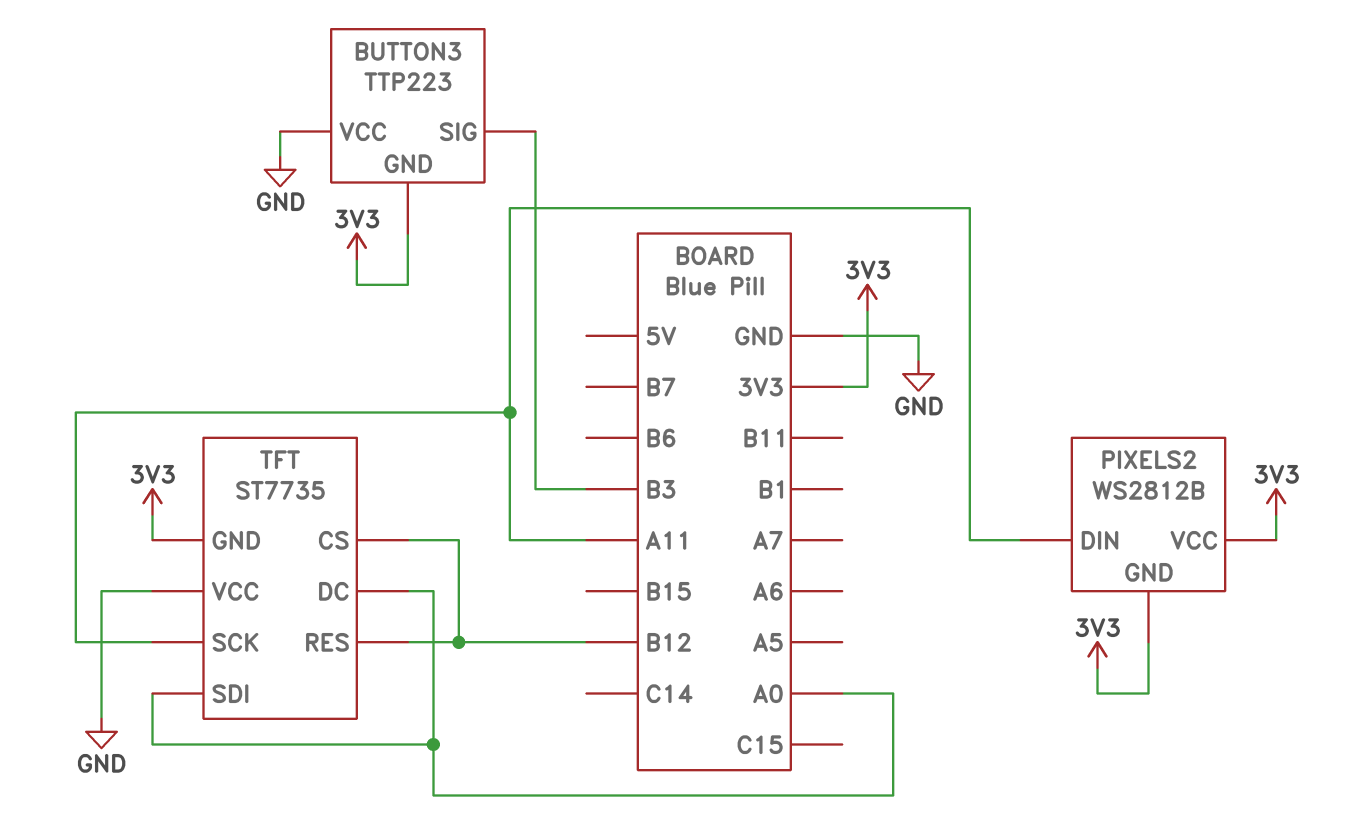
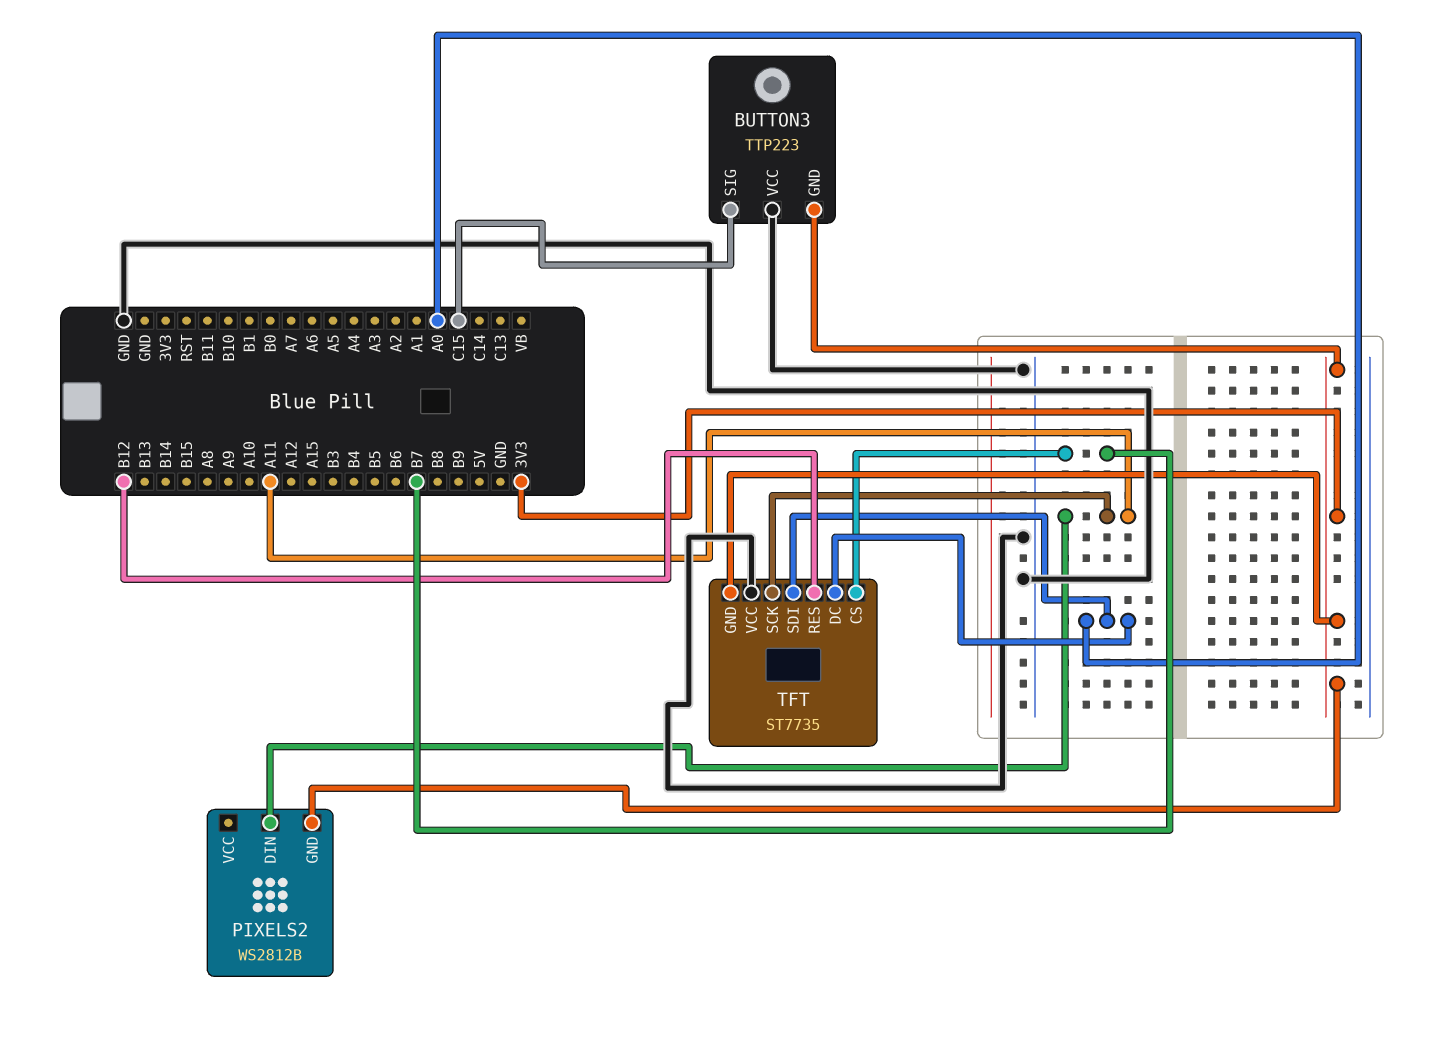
BUTTON3 pin SIG: B3 -> C15
PIXELS2 pin VCC: 3V3 -> none
TFT pin CS: B12 -> B7

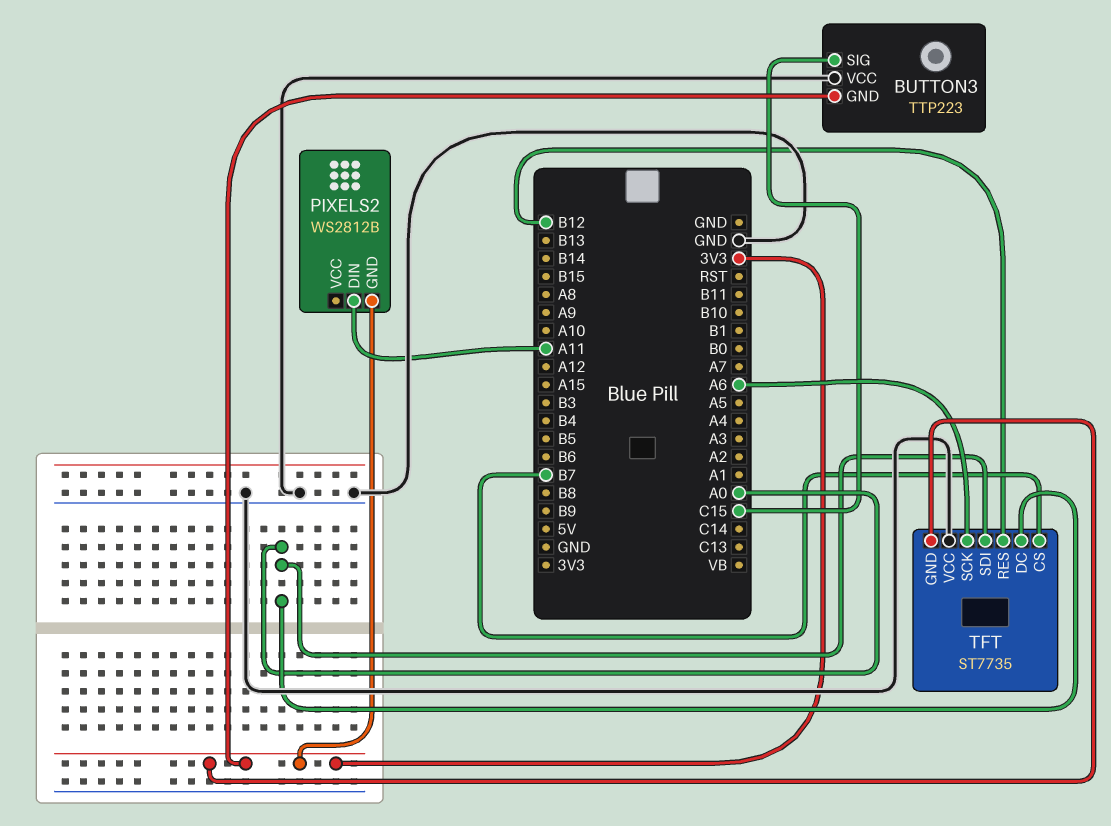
TFT pin SCK: A11 -> A6

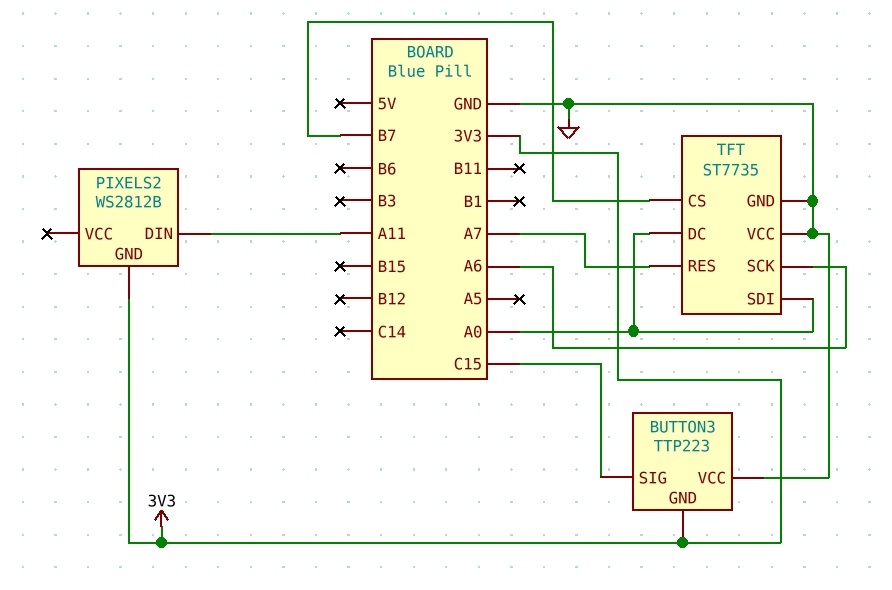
TFT pin GND: 3V3 -> GND
TFT pin RES: B12 -> A7

